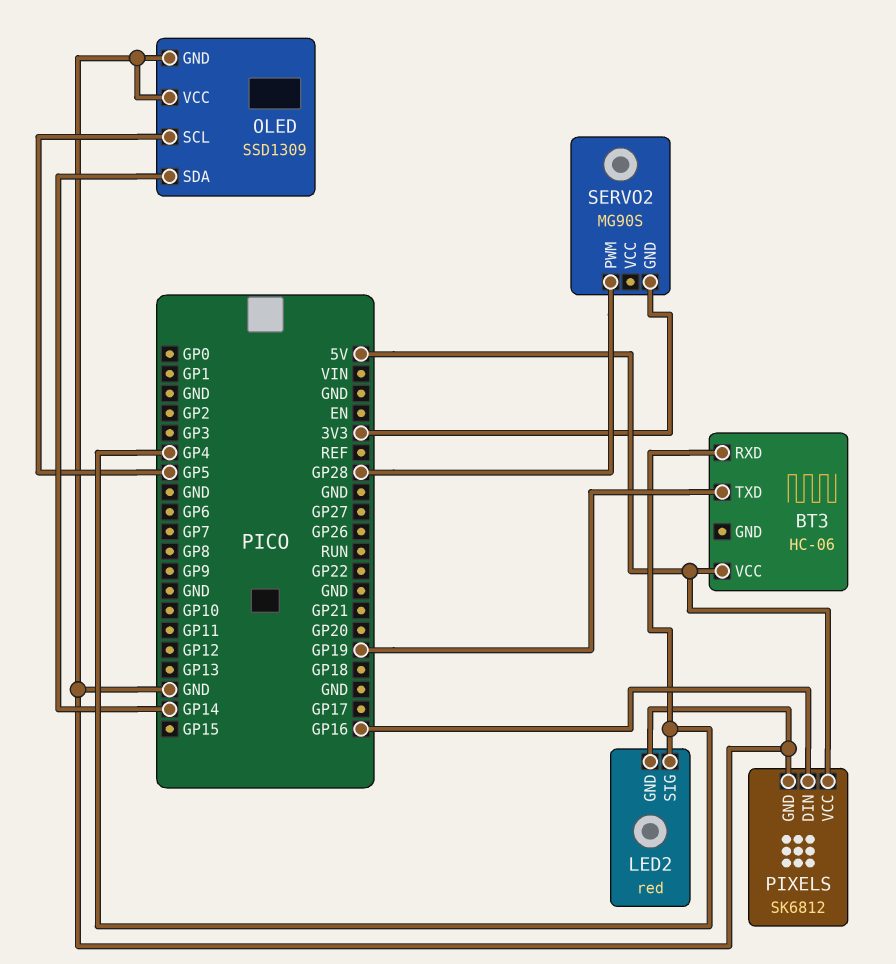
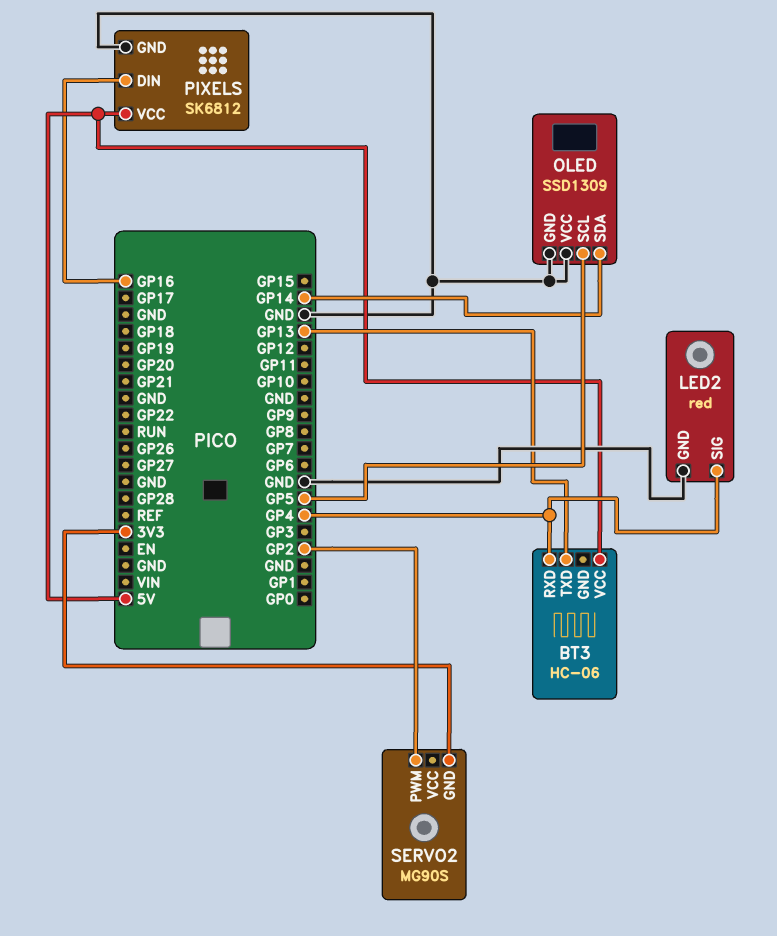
BT3 pin TXD: GP19 -> GP13
SERVO2 pin PWM: GP28 -> GP2

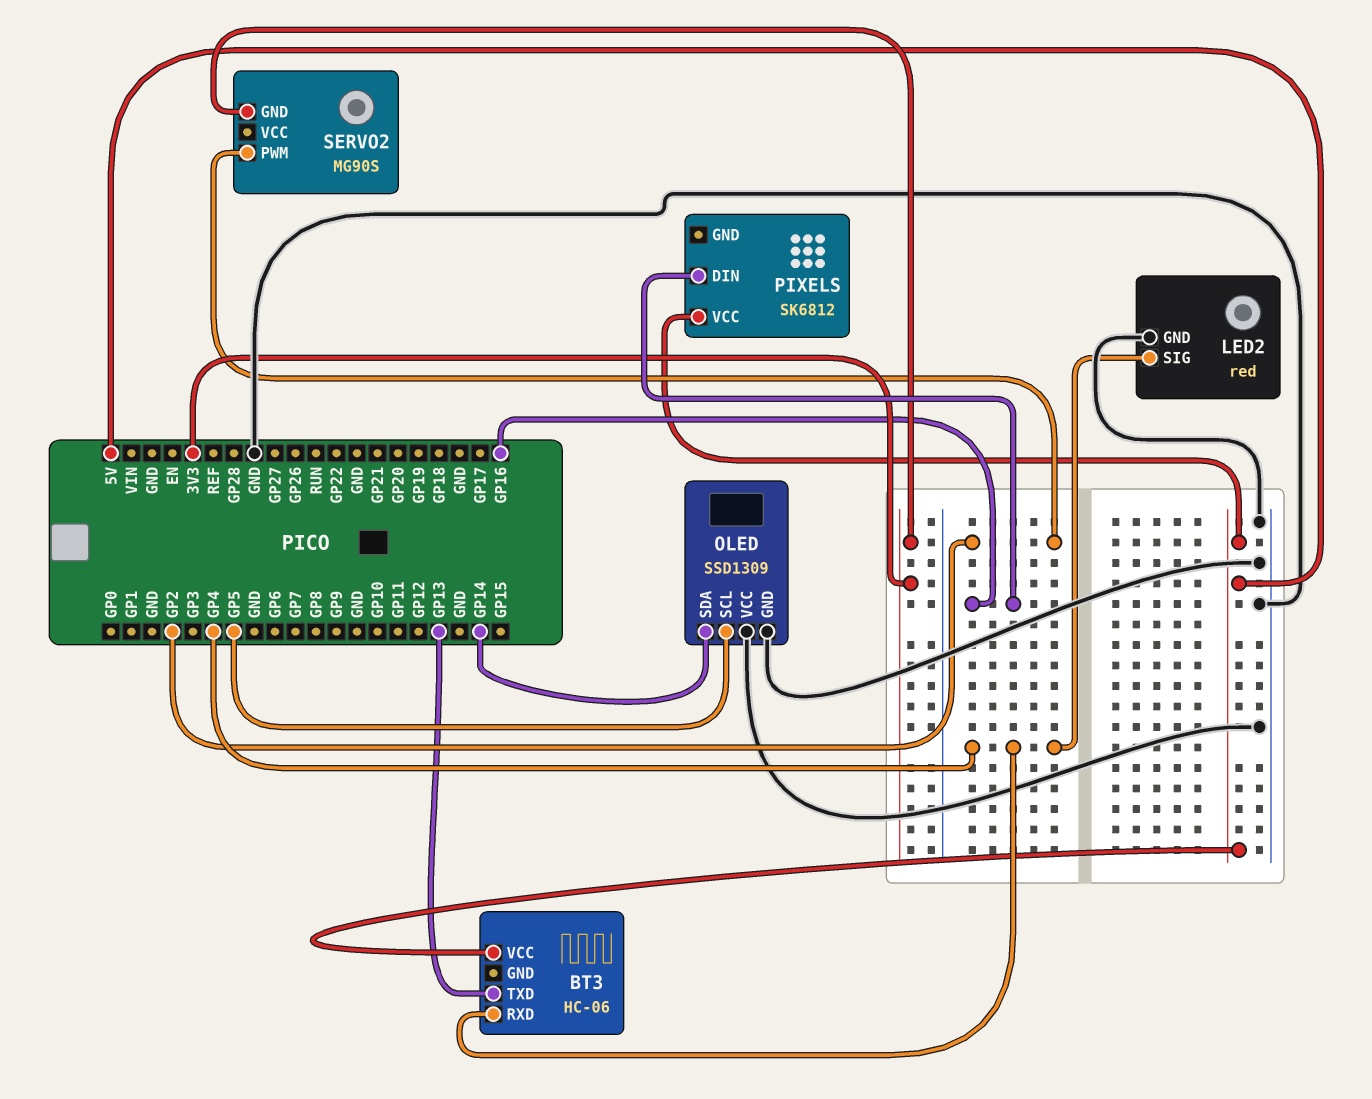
PIXELS pin GND: GND -> none

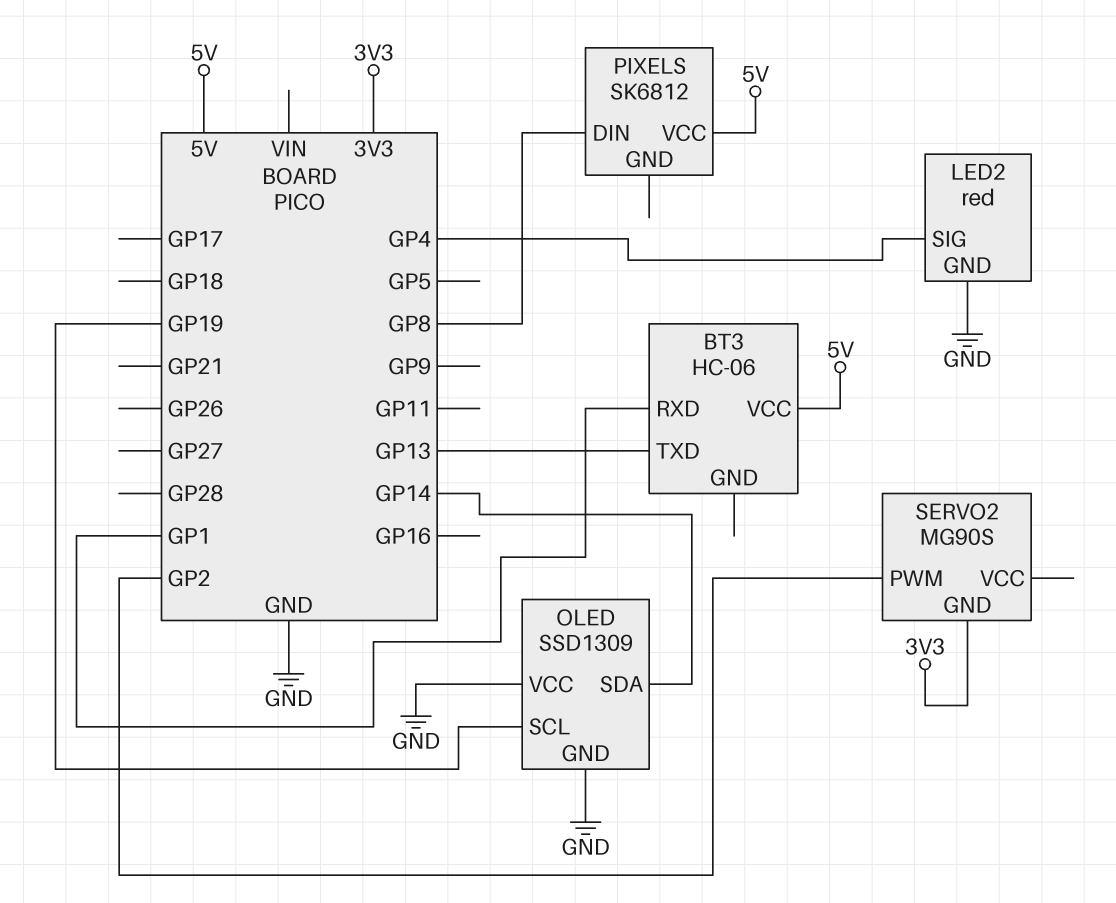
BT3 pin RXD: GP4 -> GP1
OLED pin SCL: GP5 -> GP19
PIXELS pin DIN: GP16 -> GP8

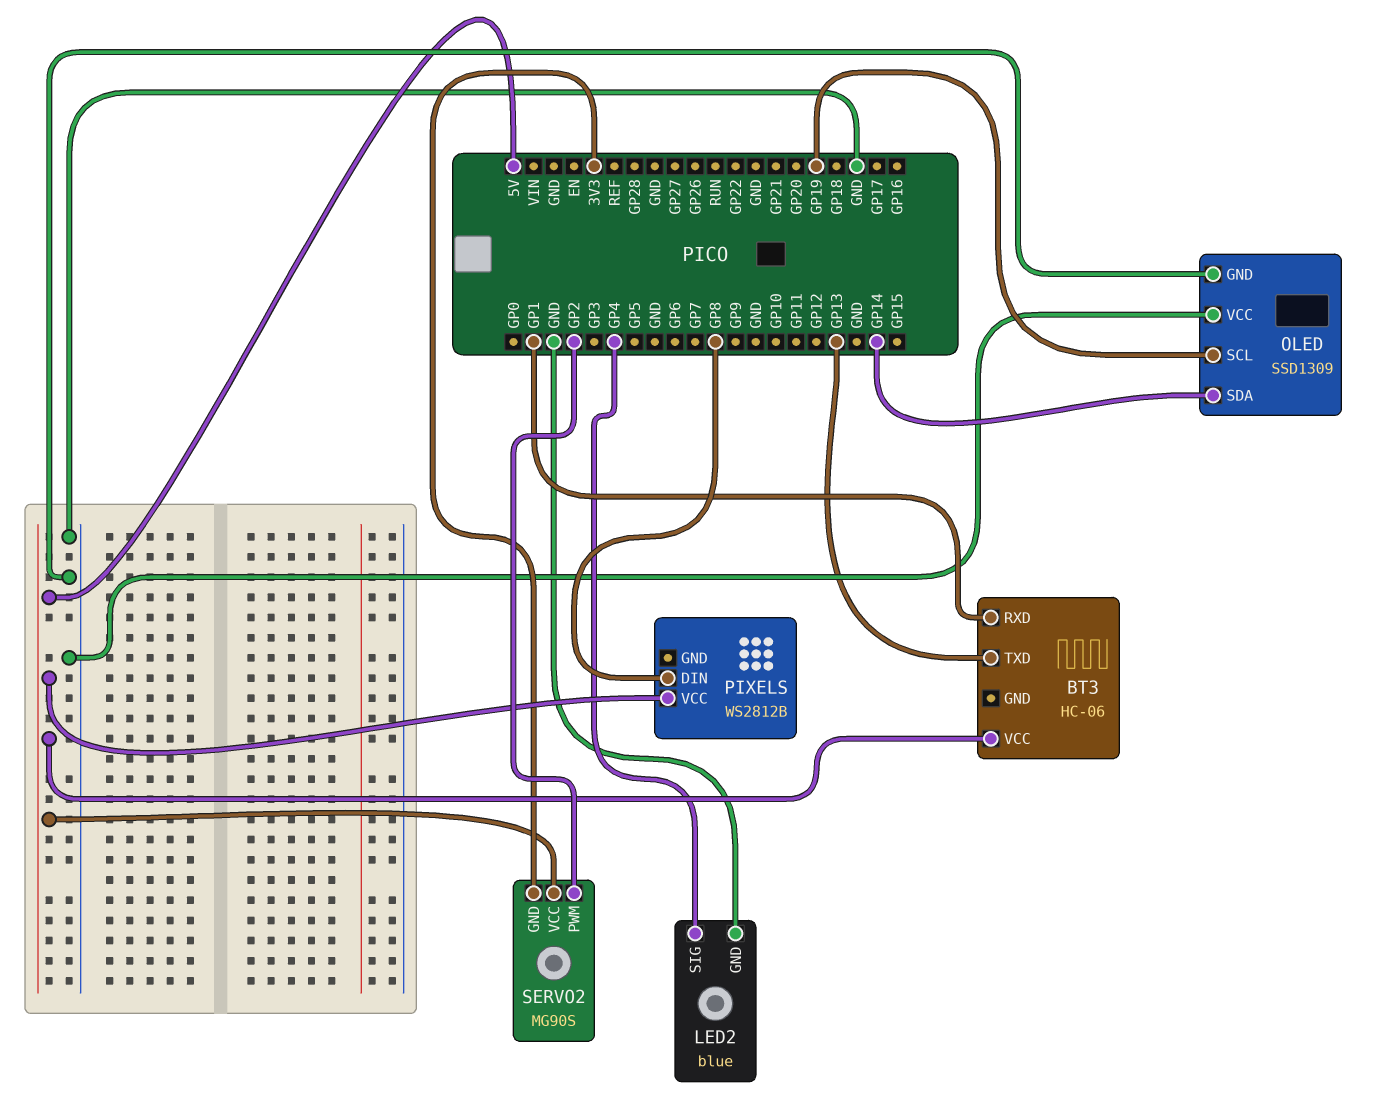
LED2: red -> blue
PIXELS: SK6812 -> WS2812B
SERVO2 pin VCC: none -> 5V

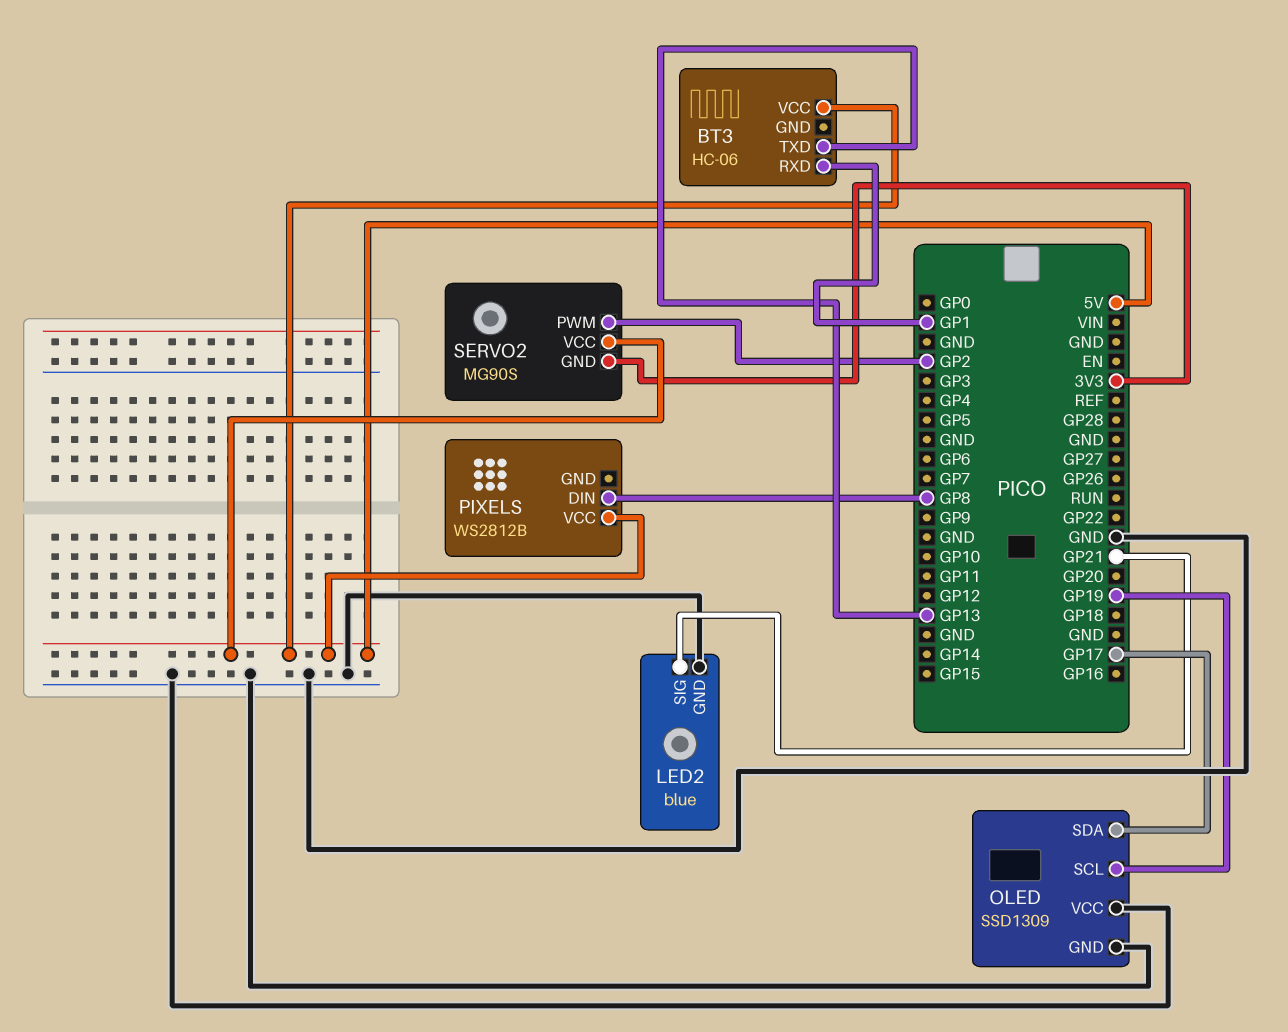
LED2 pin SIG: GP4 -> GP21
OLED pin SDA: GP14 -> GP17

